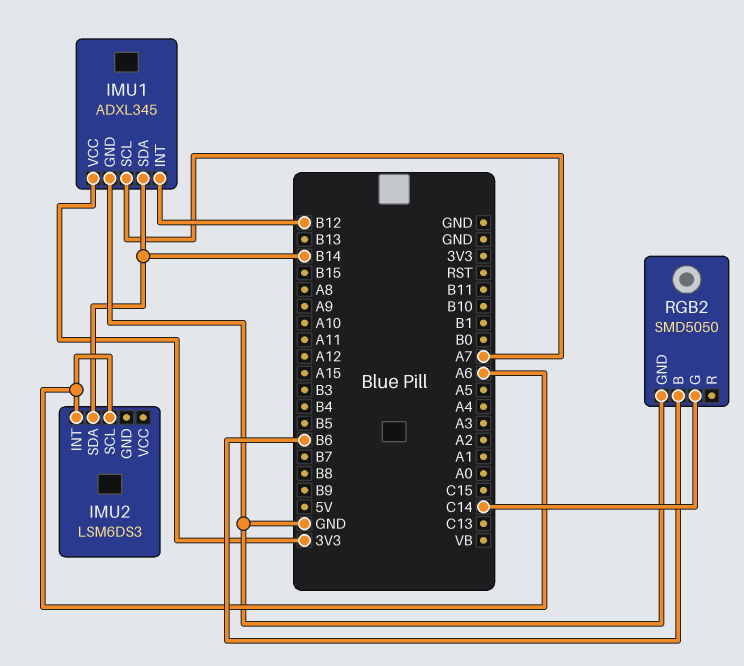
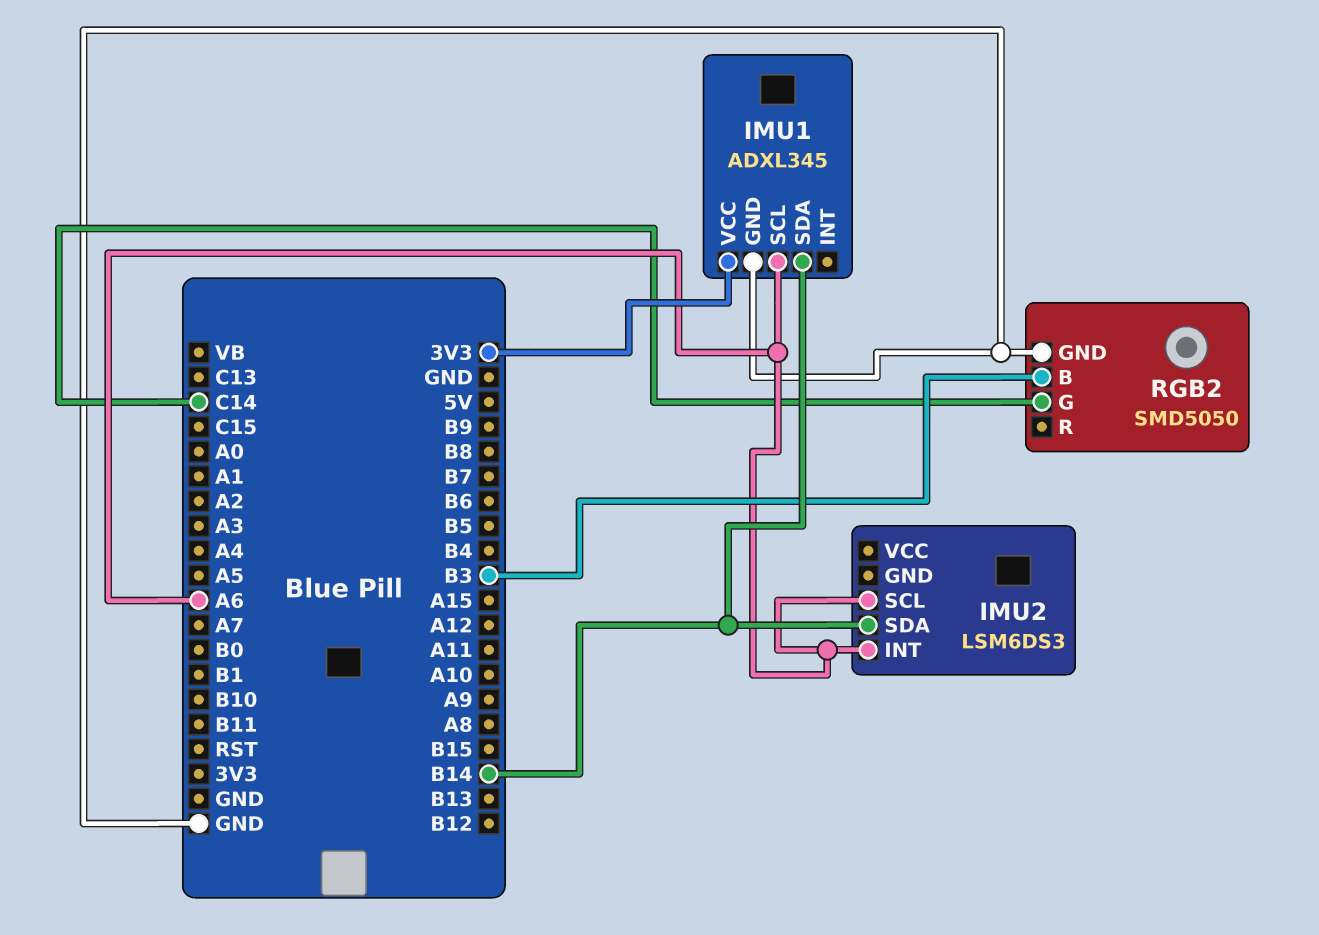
IMU1 pin INT: B12 -> none
IMU1 pin SCL: A7 -> A6
RGB2 pin B: B6 -> B3

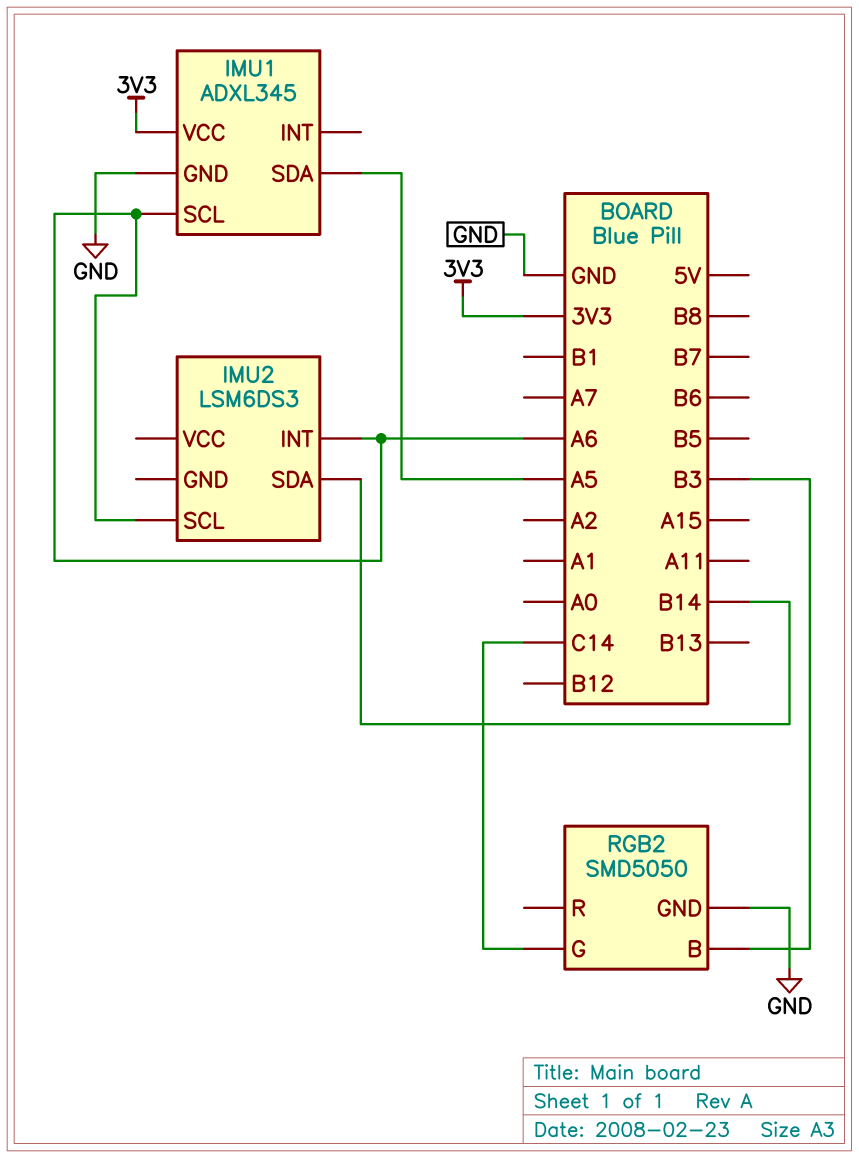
IMU1 pin SDA: B14 -> A5

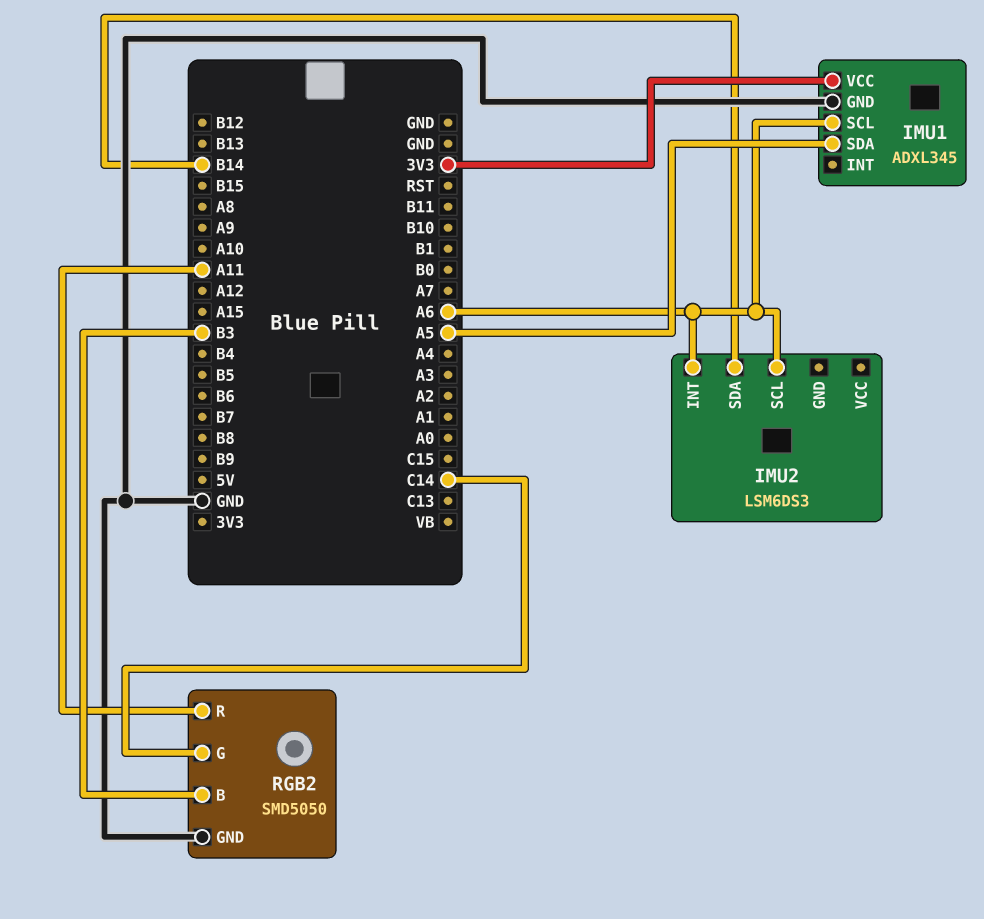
RGB2 pin R: none -> A11

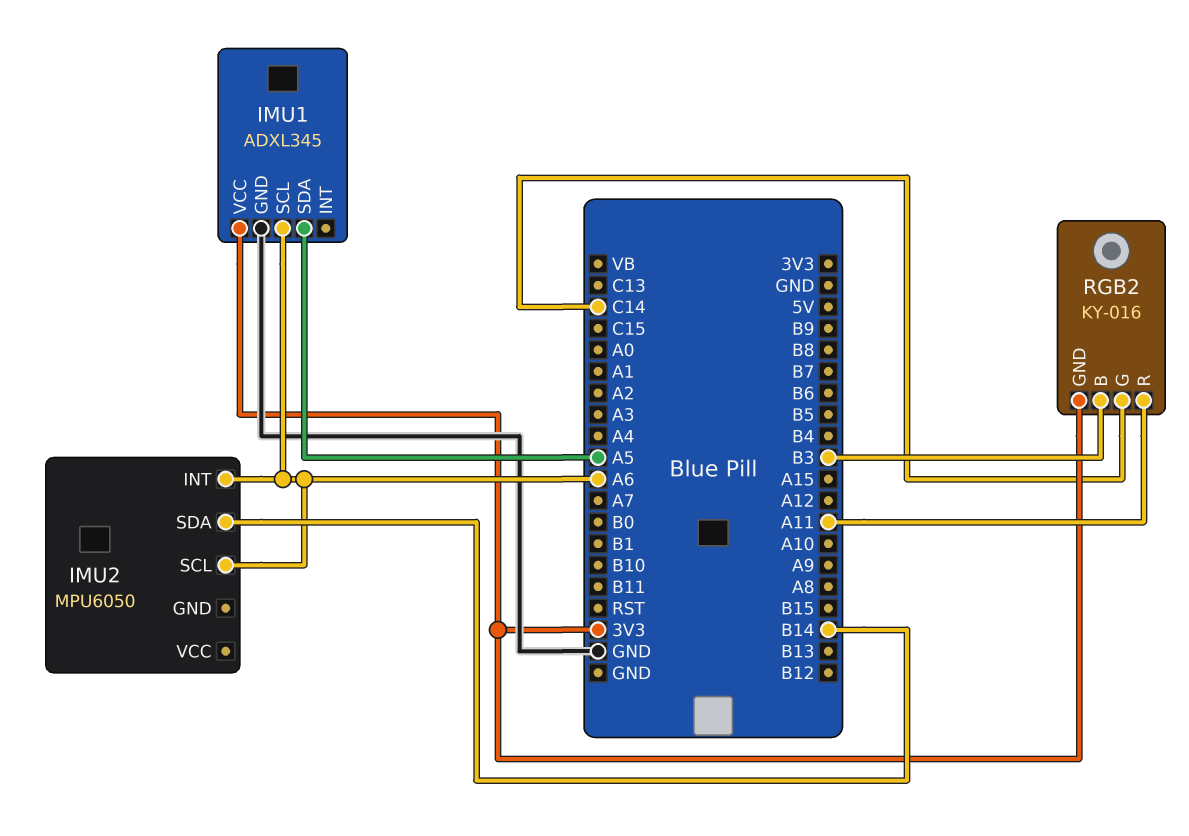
IMU2: LSM6DS3 -> MPU6050
RGB2: SMD5050 -> KY-016
RGB2 pin GND: GND -> 3V3

